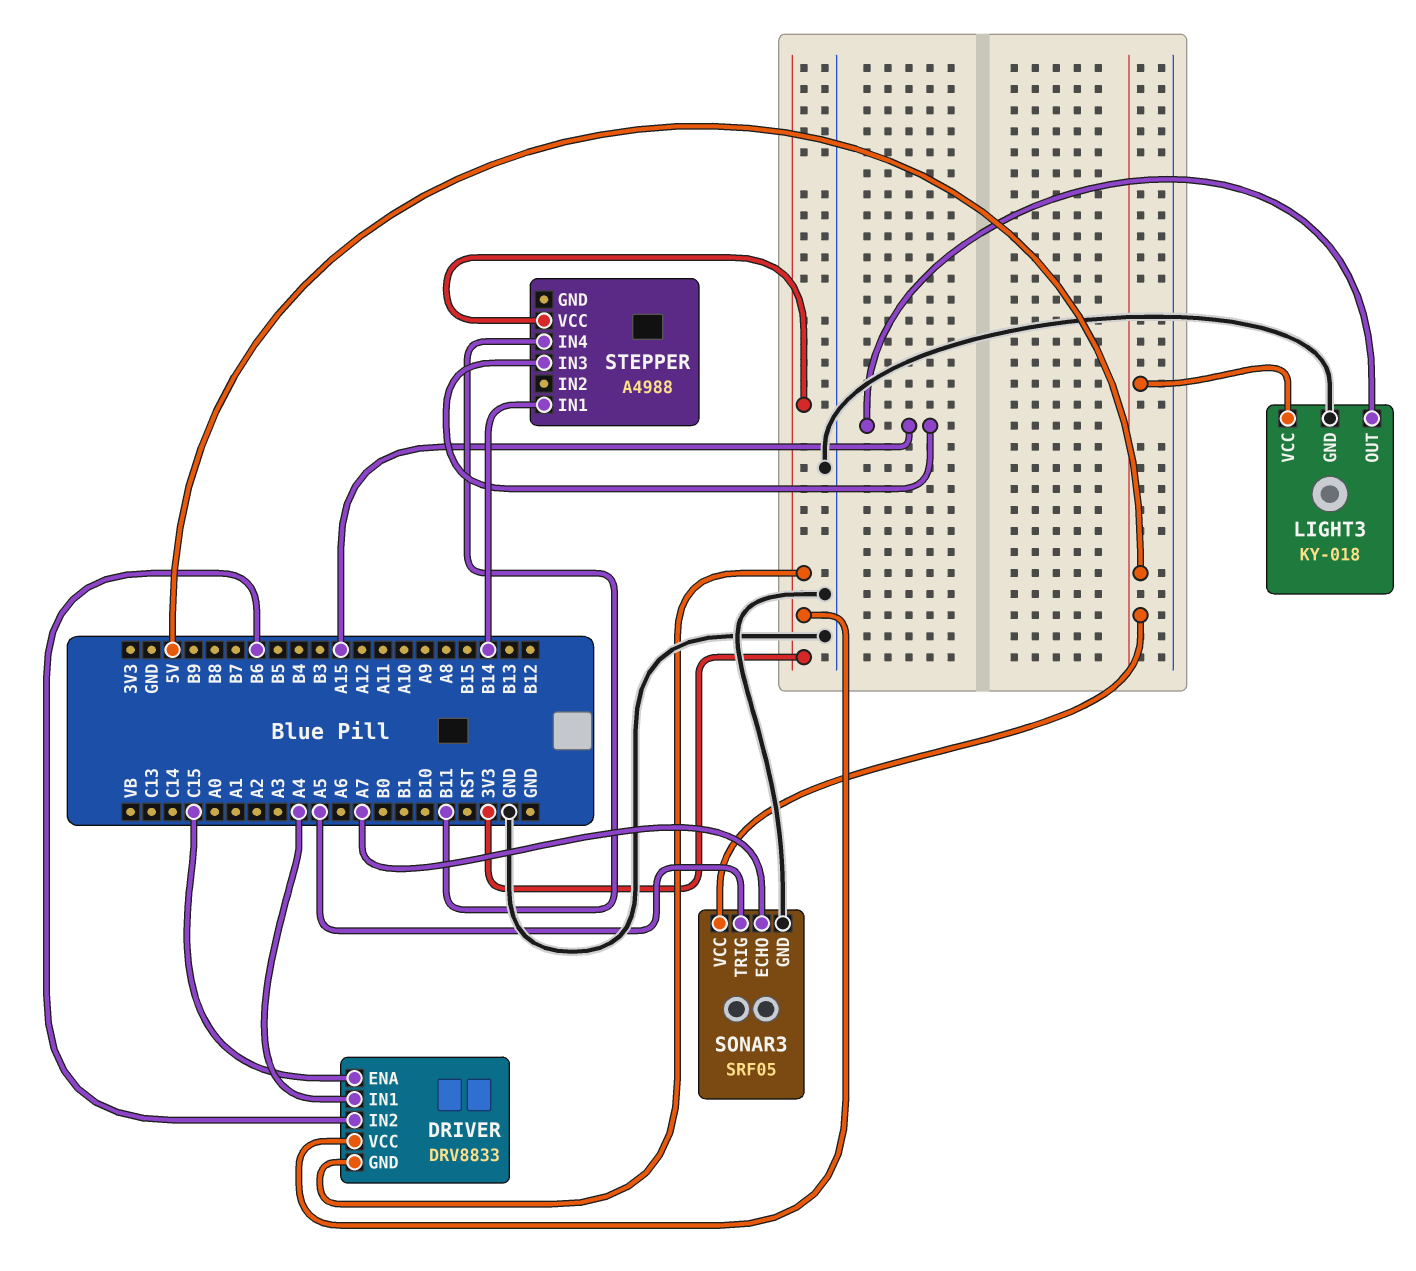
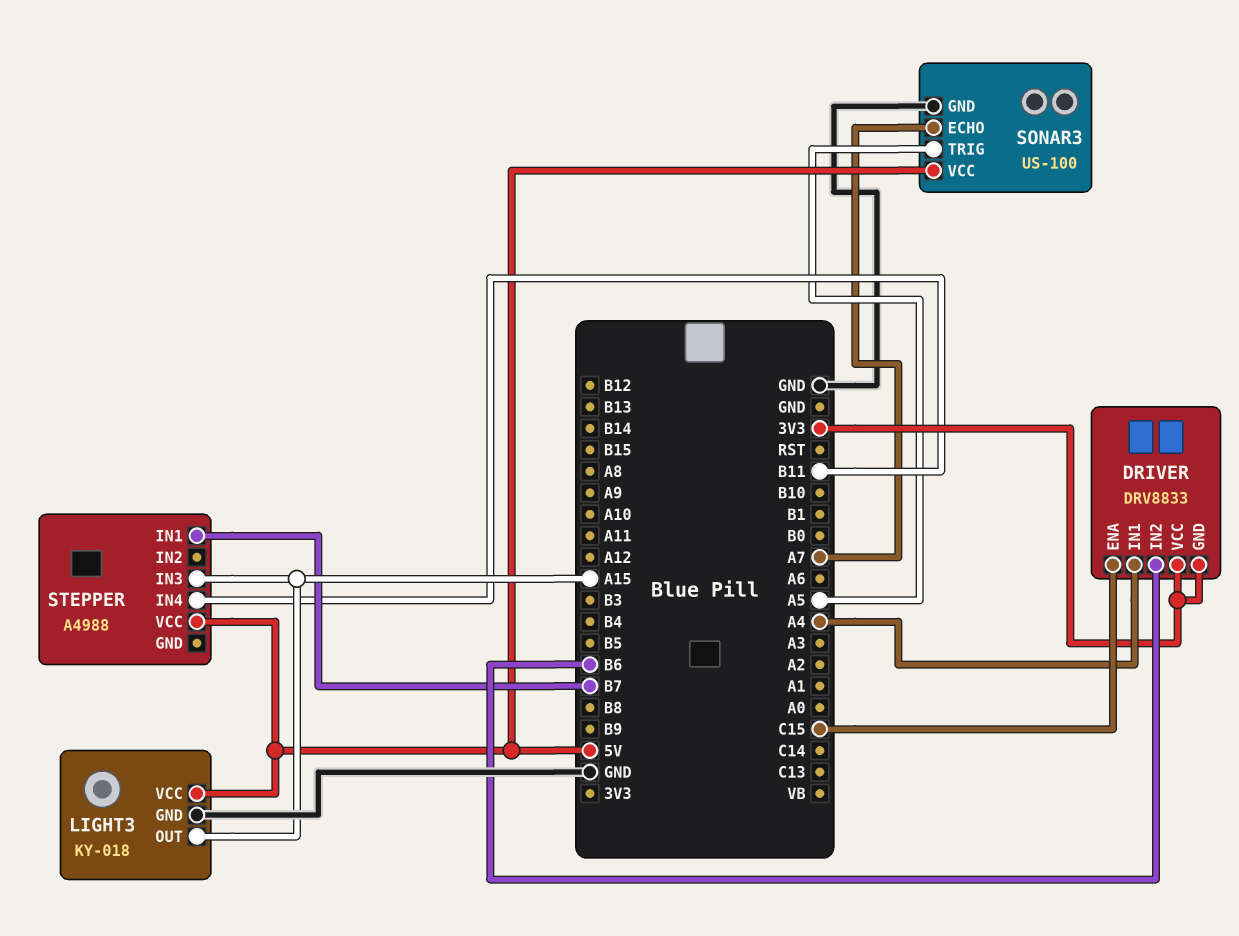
SONAR3: SRF05 -> US-100
STEPPER pin IN1: B14 -> B7
STEPPER pin VCC: 3V3 -> 5V

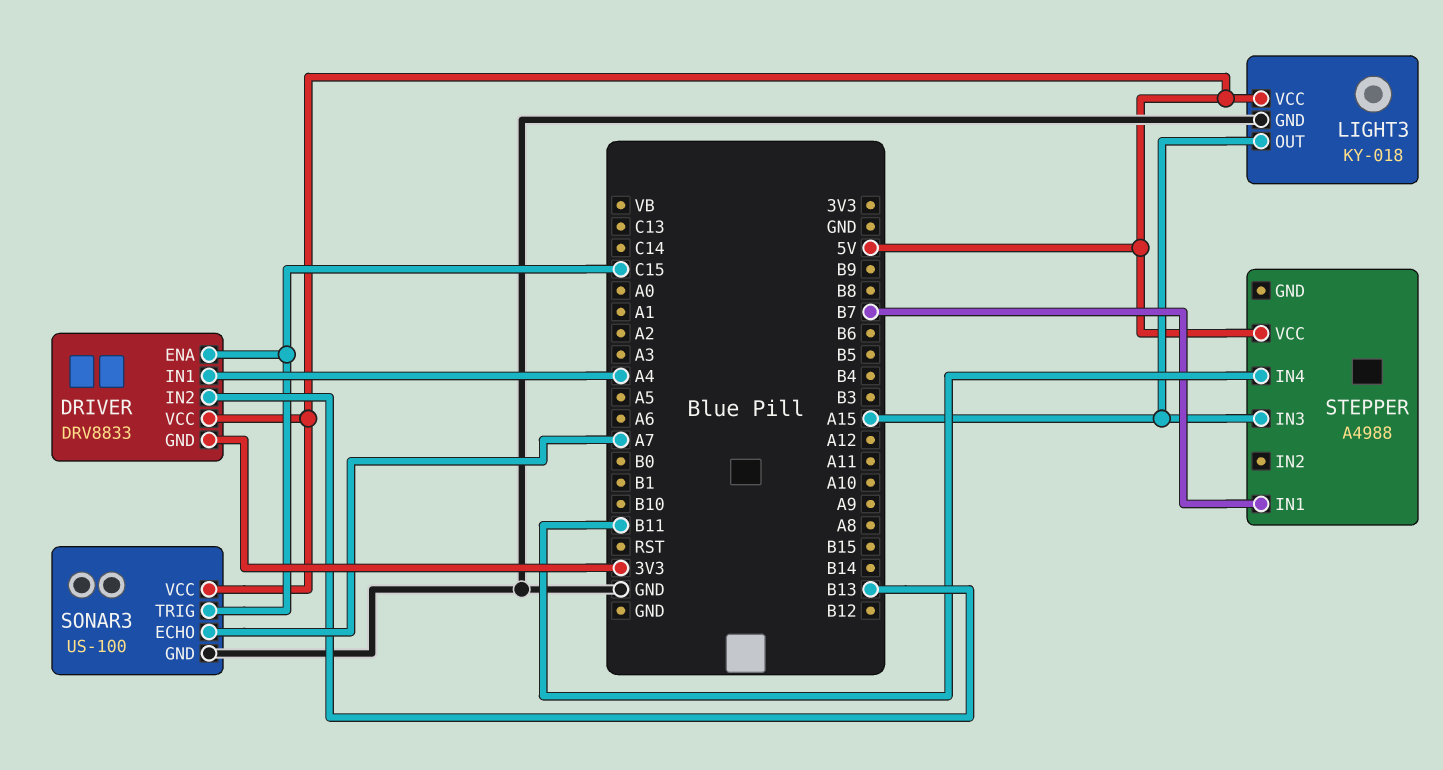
DRIVER pin IN2: B6 -> B13
DRIVER pin VCC: 3V3 -> 5V
SONAR3 pin TRIG: A5 -> C15

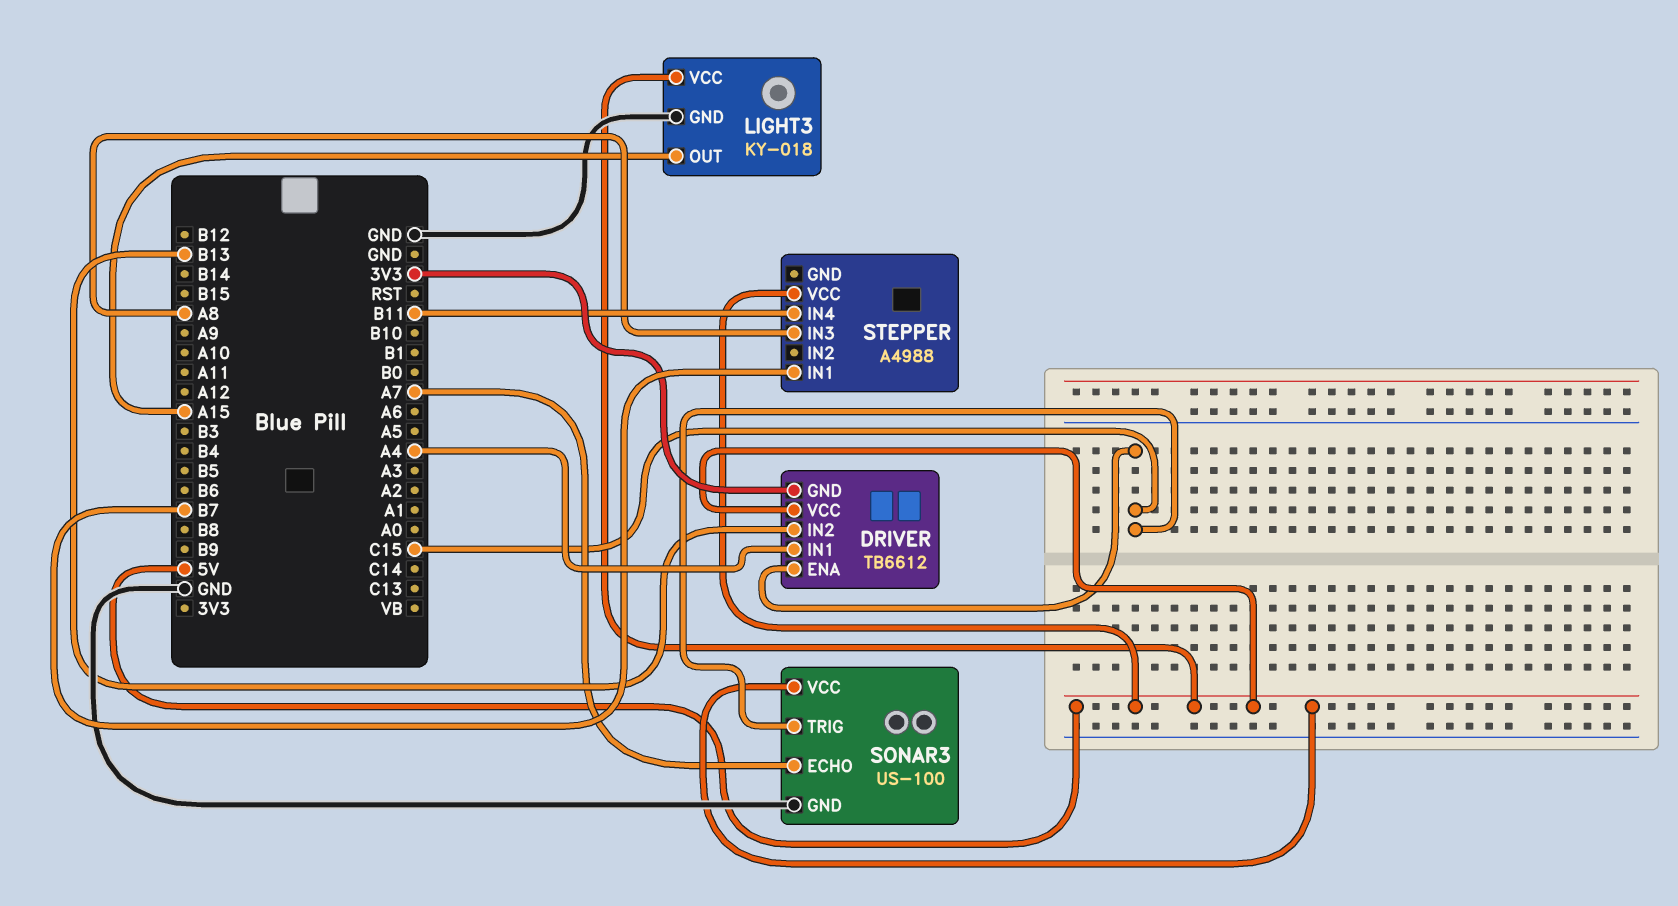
DRIVER: DRV8833 -> TB6612
STEPPER pin IN3: A15 -> A8

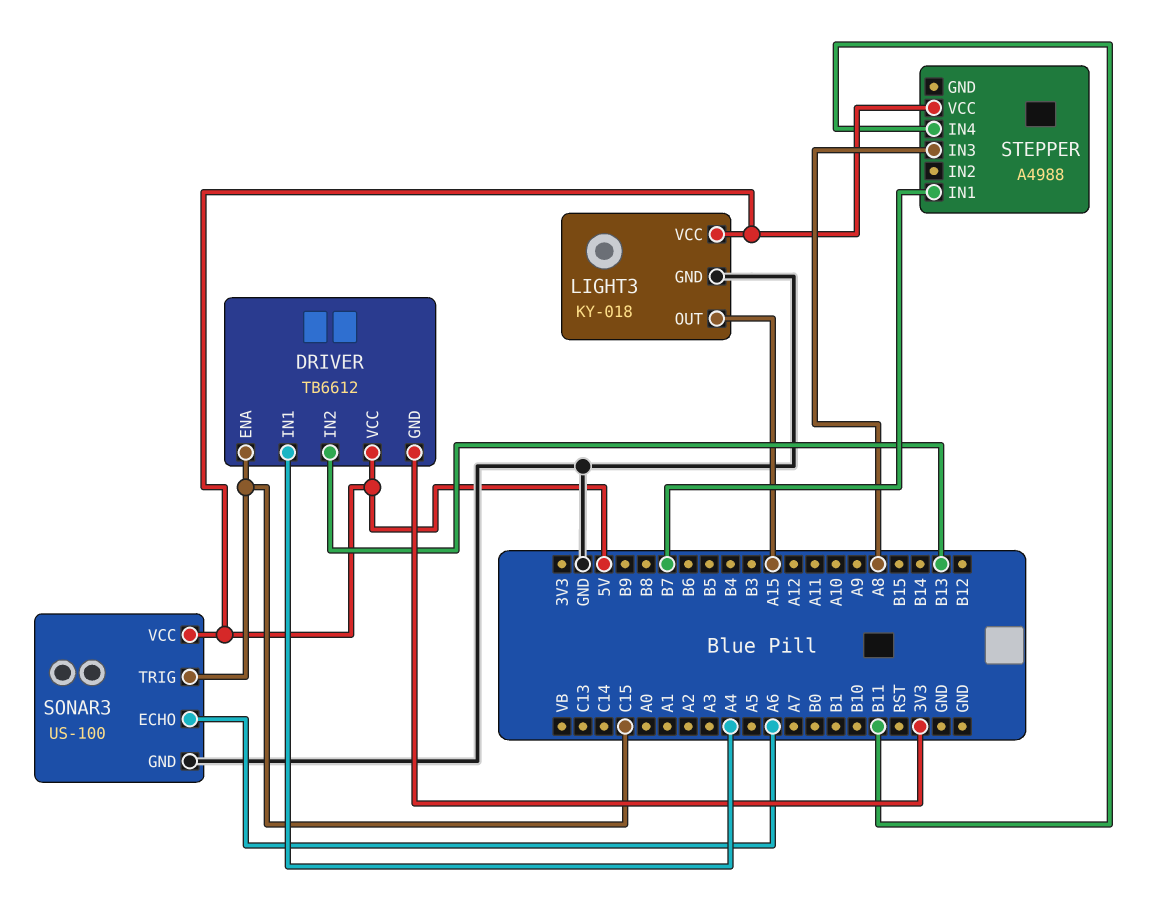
SONAR3 pin ECHO: A7 -> A6

